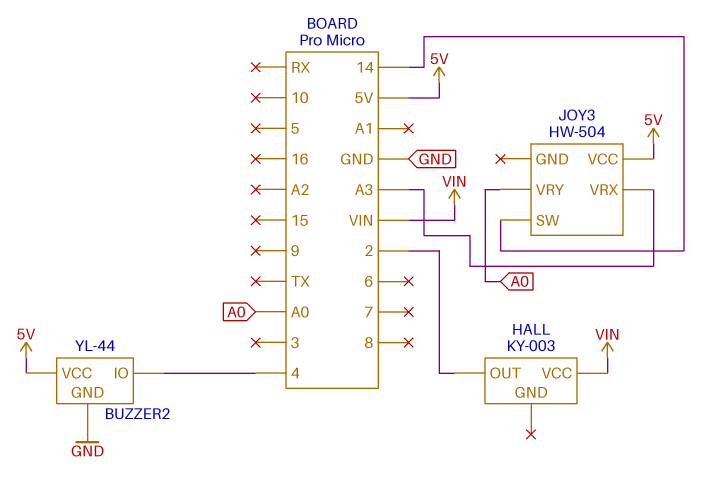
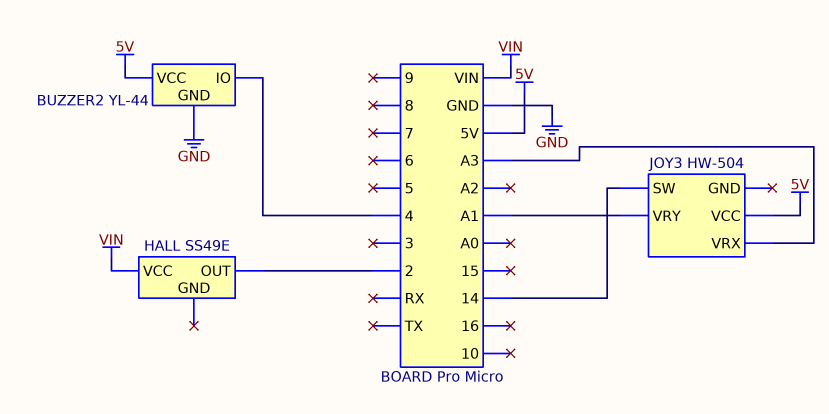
HALL: KY-003 -> SS49E
JOY3 pin VRY: A0 -> A1

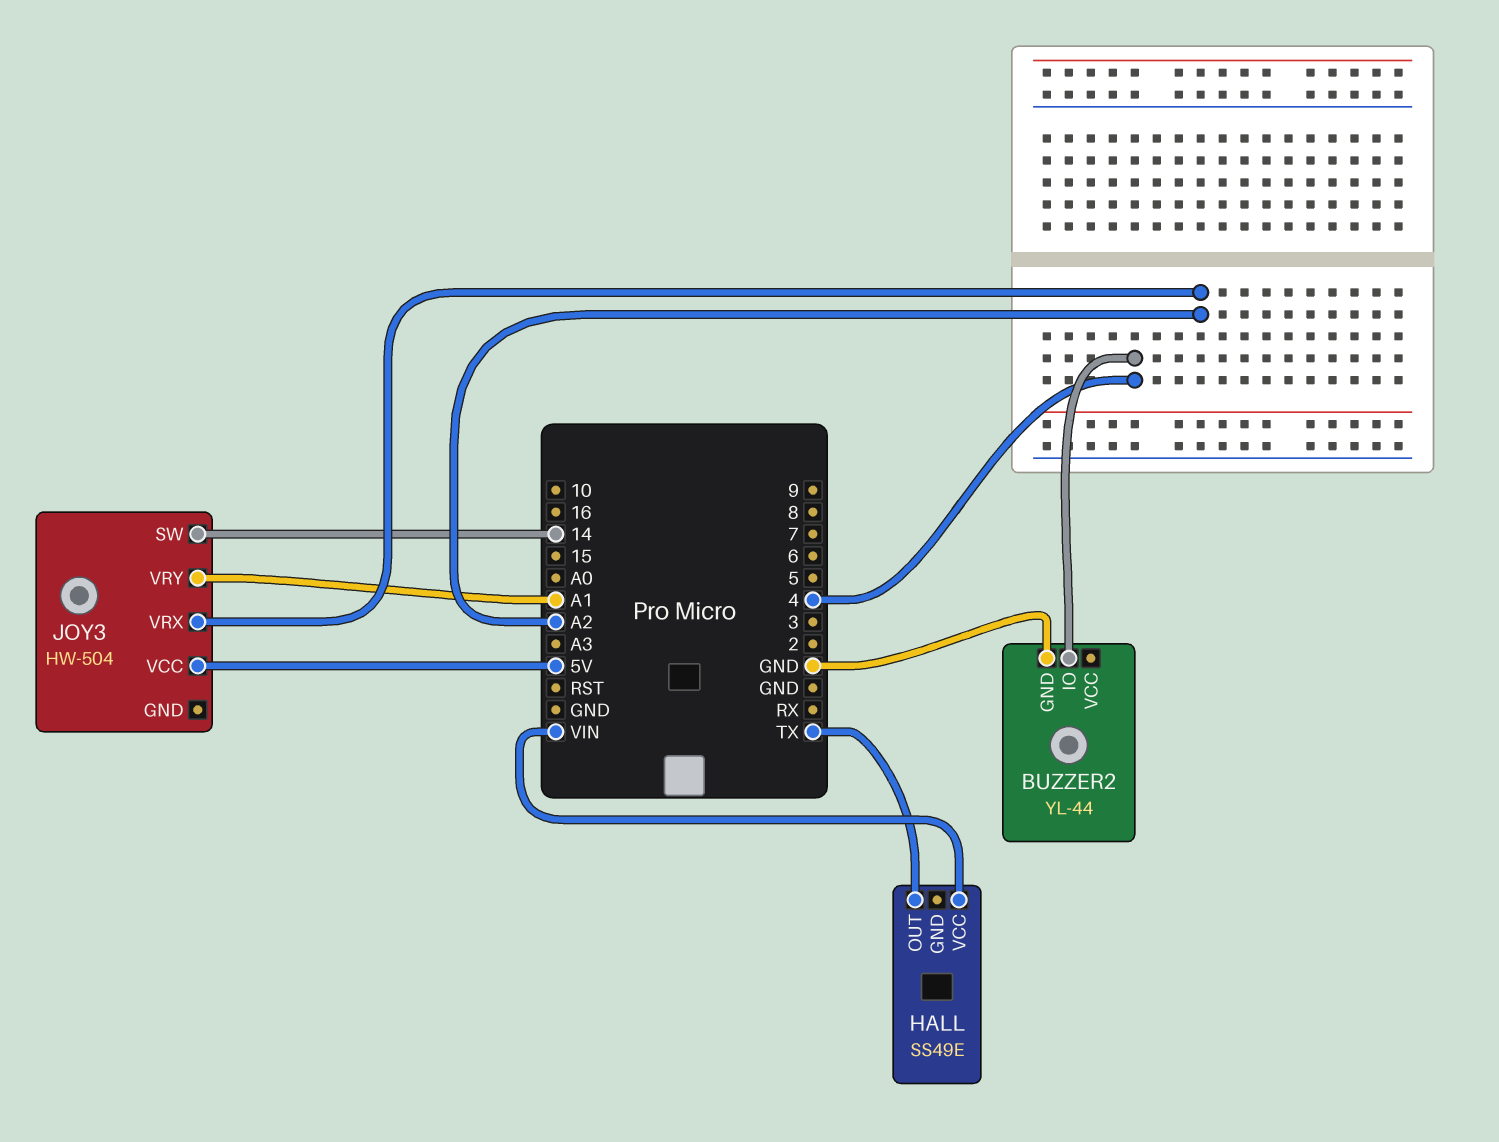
BUZZER2 pin VCC: 5V -> none
HALL pin OUT: 2 -> TX
JOY3 pin VRX: A3 -> A2

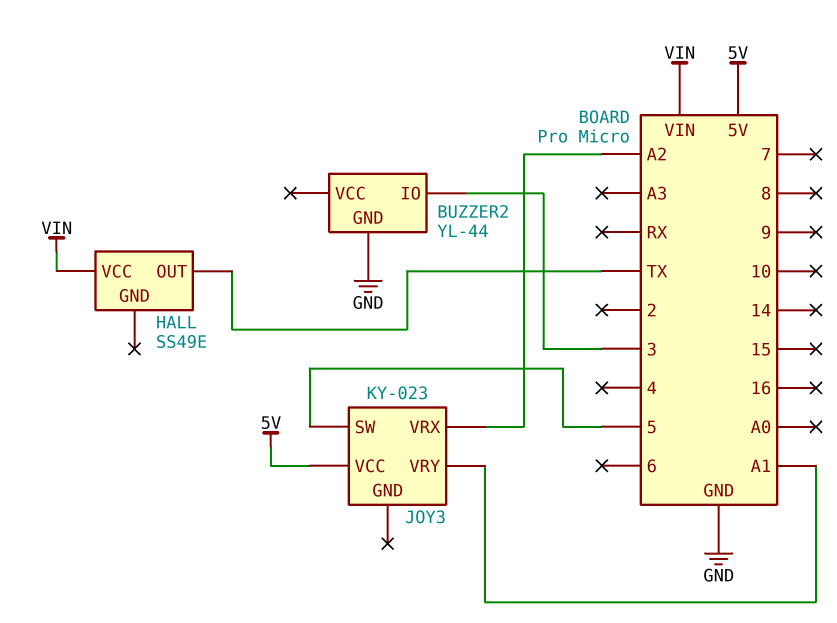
BUZZER2 pin IO: 4 -> 3
JOY3: HW-504 -> KY-023
JOY3 pin SW: 14 -> 5

